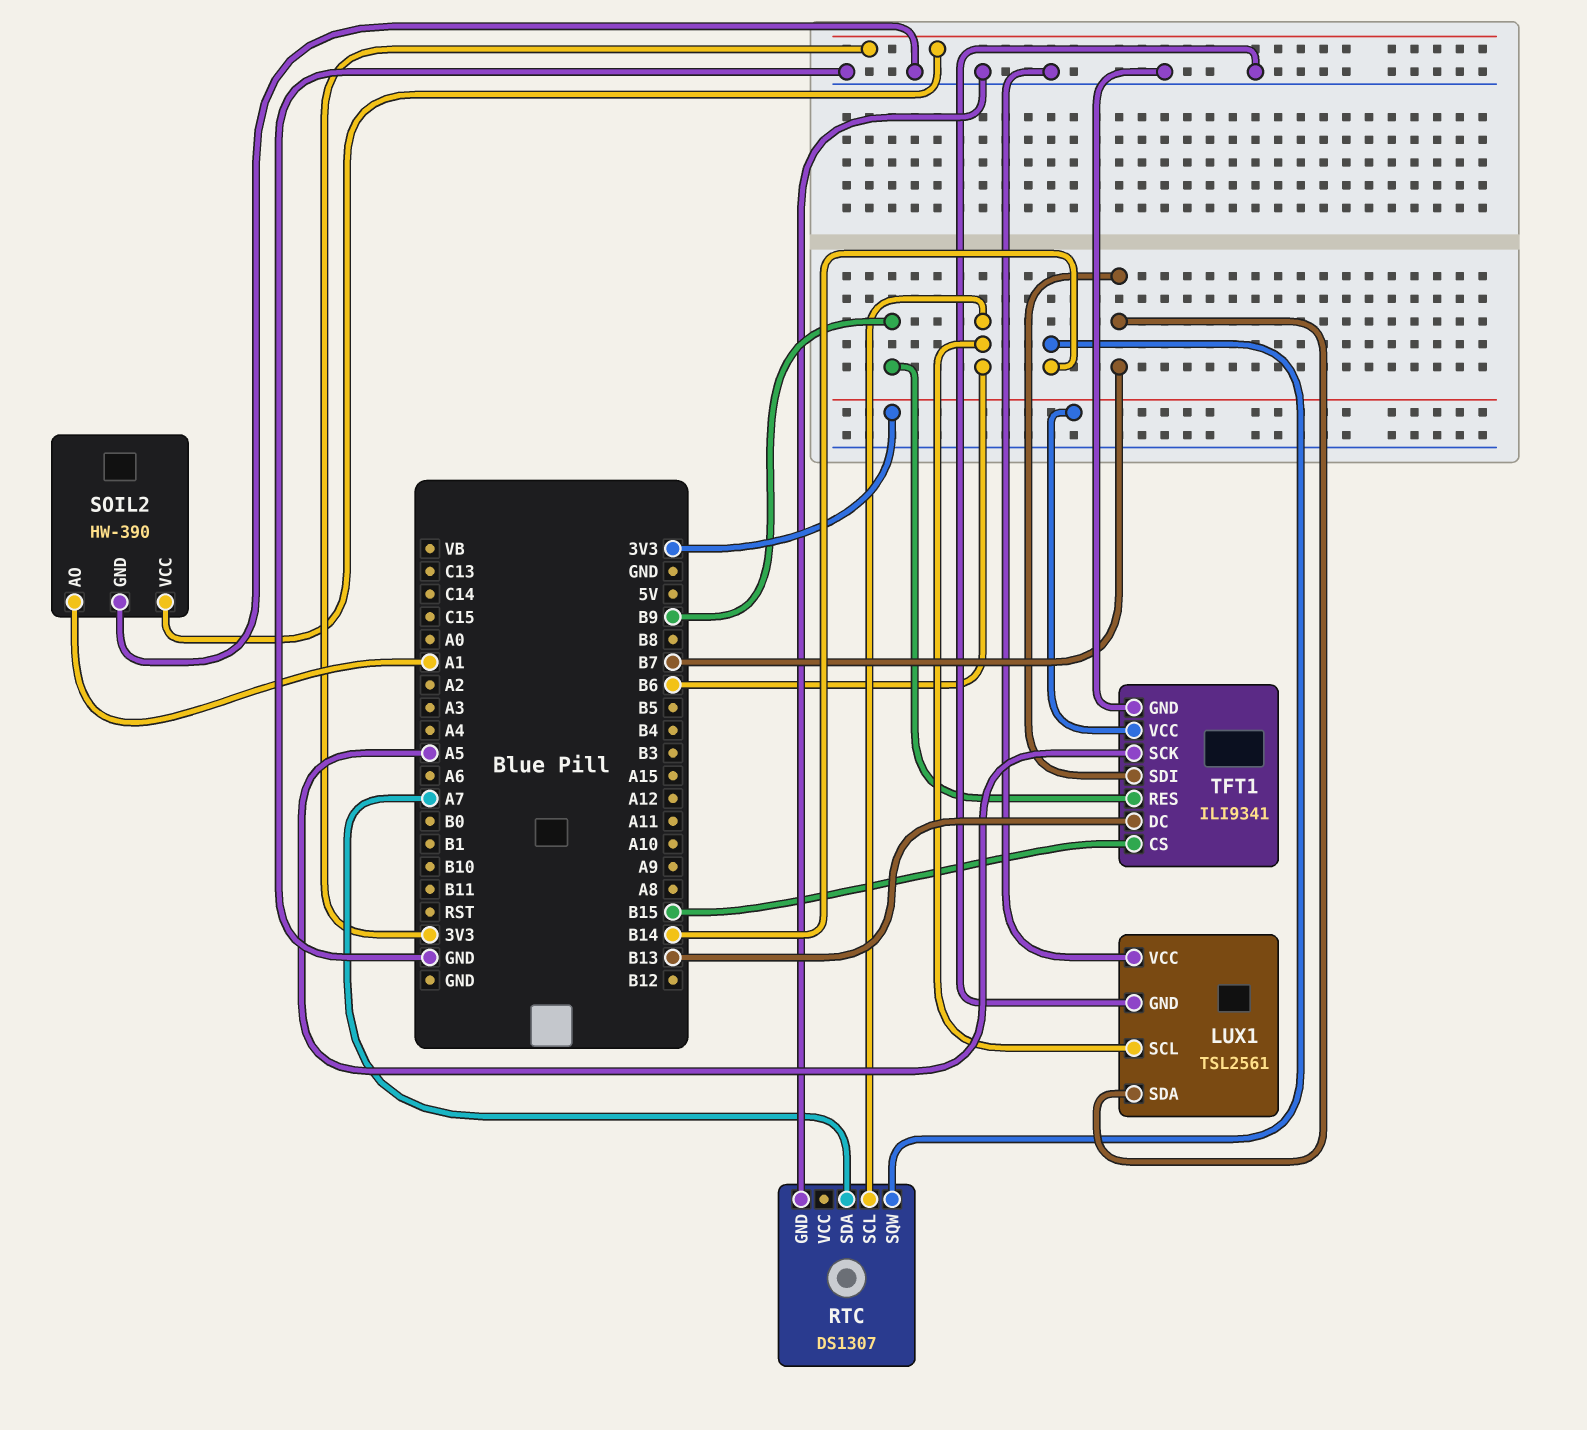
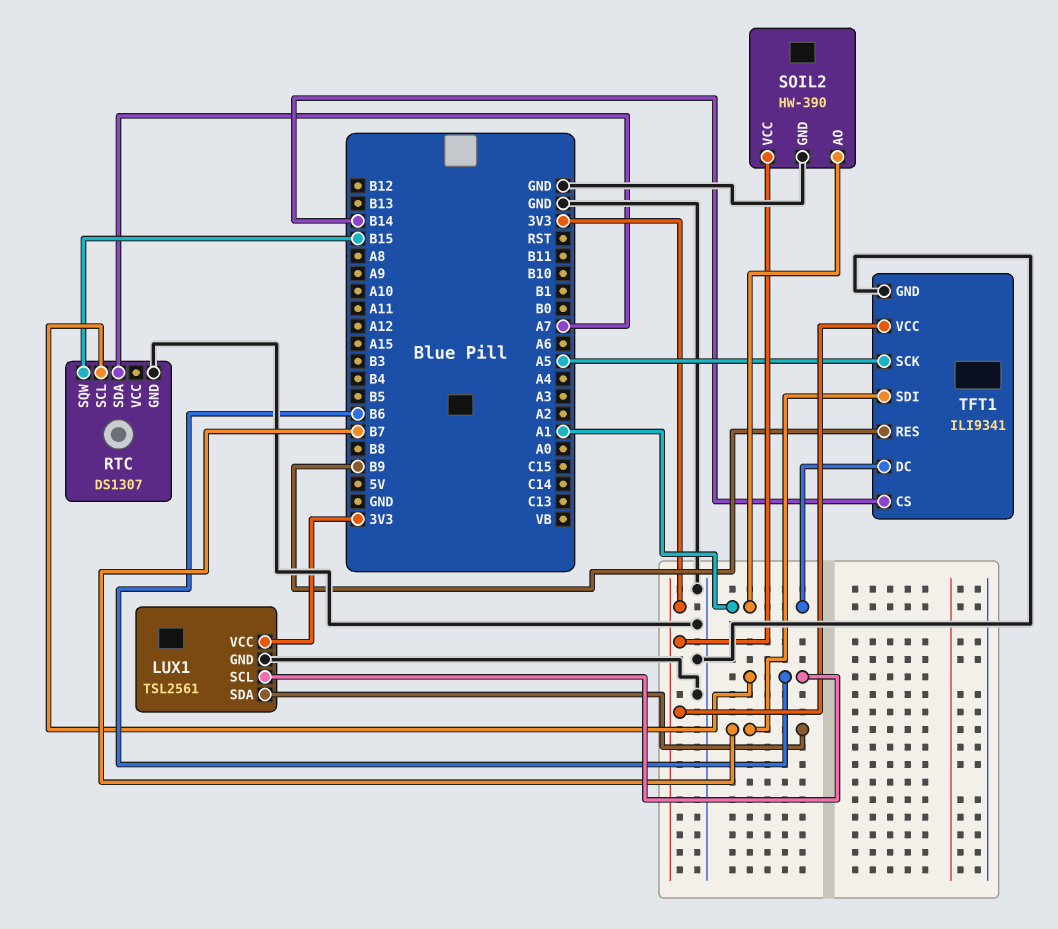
LUX1 pin VCC: GND -> 3V3
RTC pin SQW: B14 -> B15
TFT1 pin CS: B15 -> B14
TFT1 pin DC: B13 -> A1

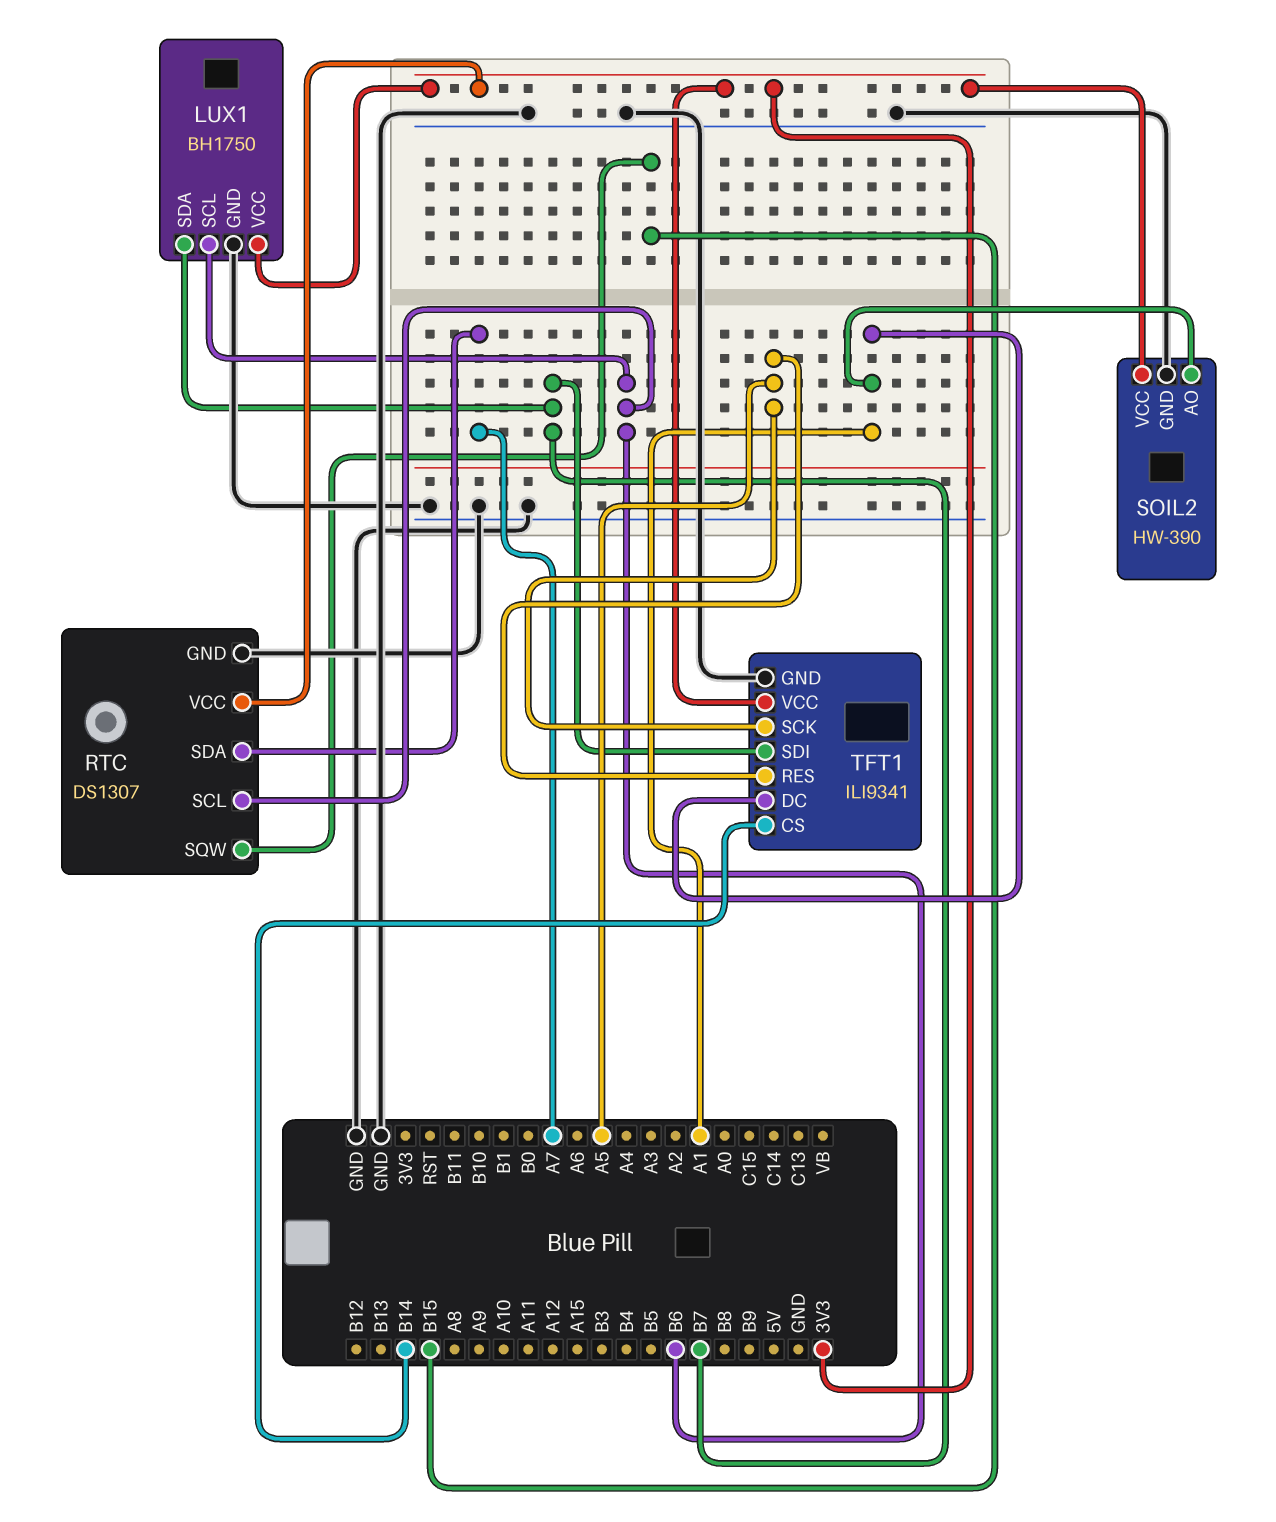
LUX1: TSL2561 -> BH1750
RTC pin VCC: none -> 3V3
TFT1 pin RES: B9 -> A5

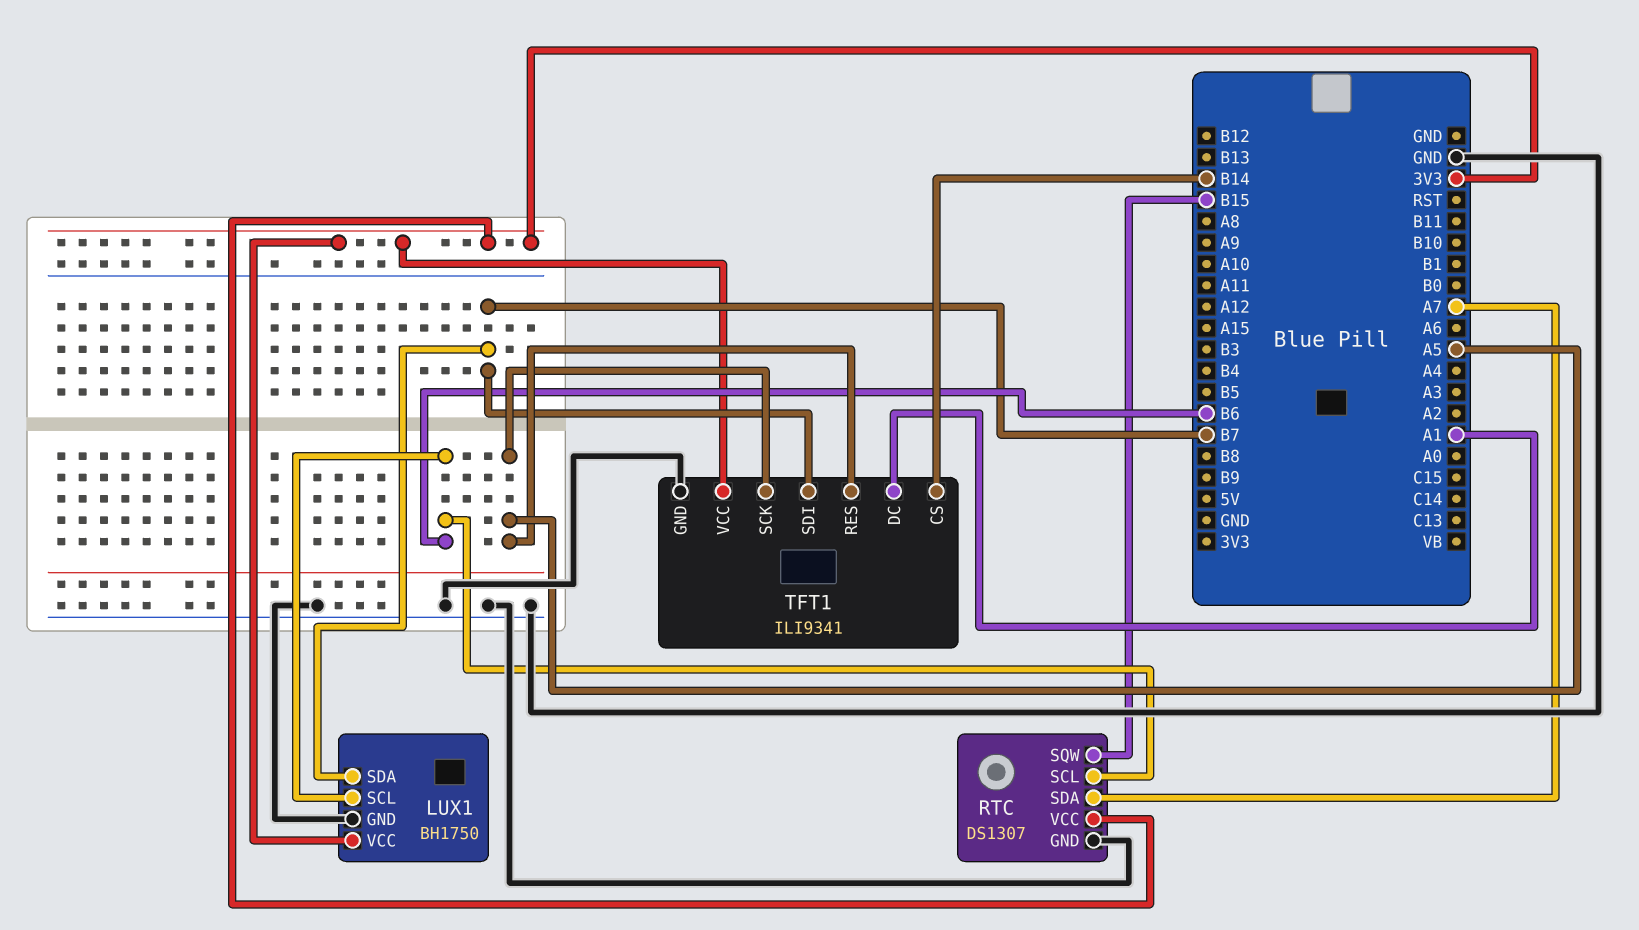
SOIL2: HW-390 -> none
SOIL2 pin AO: A1 -> none
SOIL2 pin GND: GND -> none
SOIL2 pin VCC: 3V3 -> none

